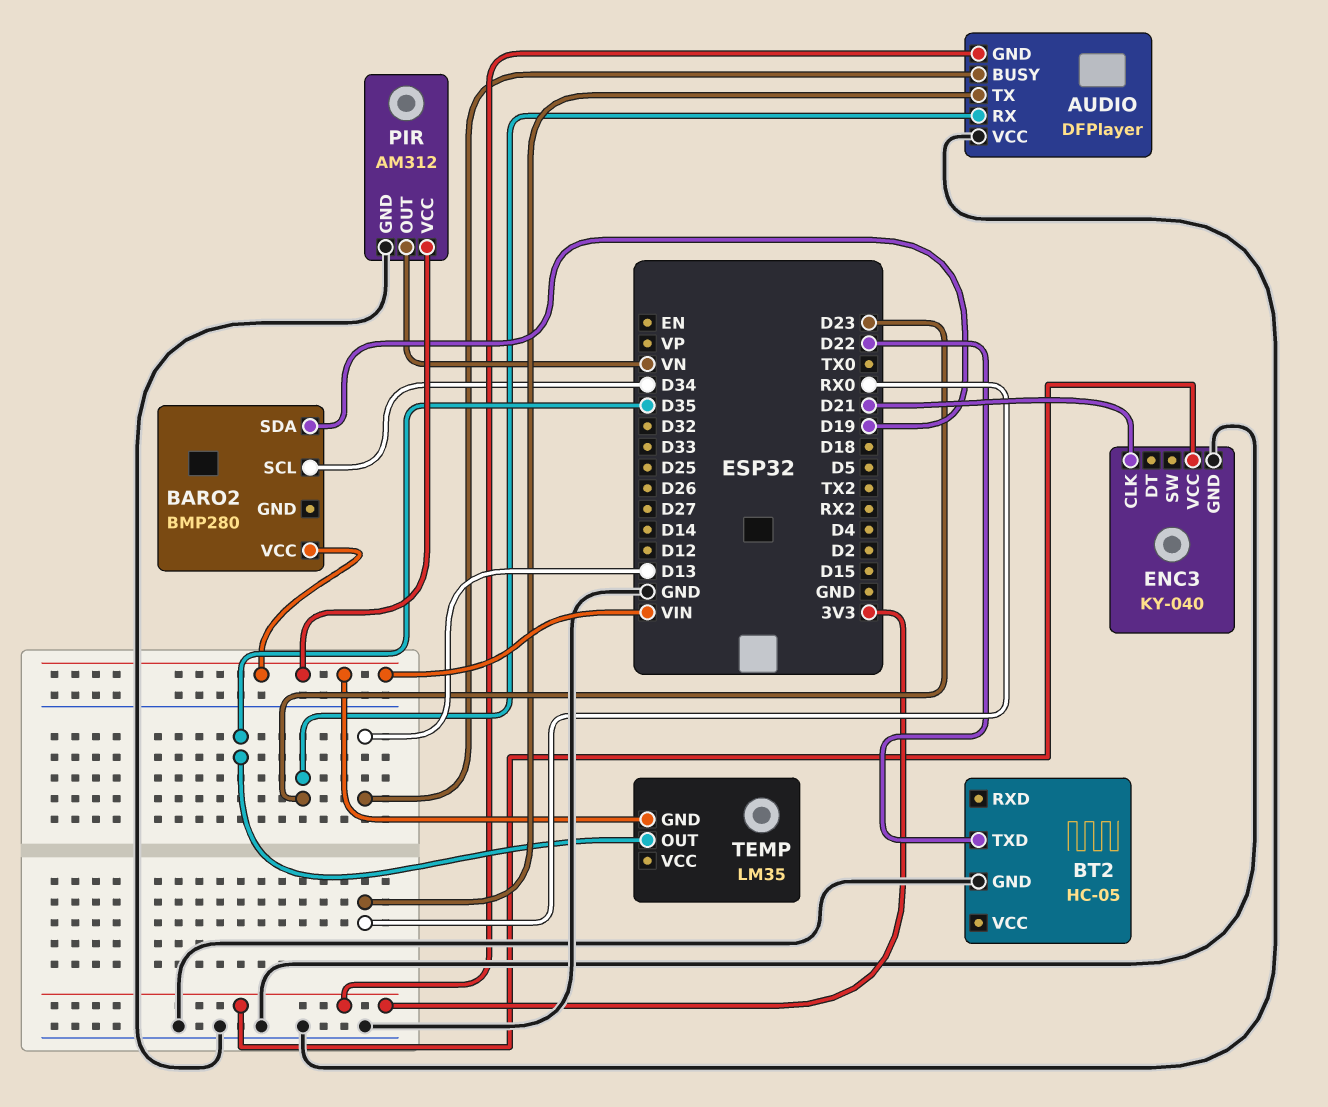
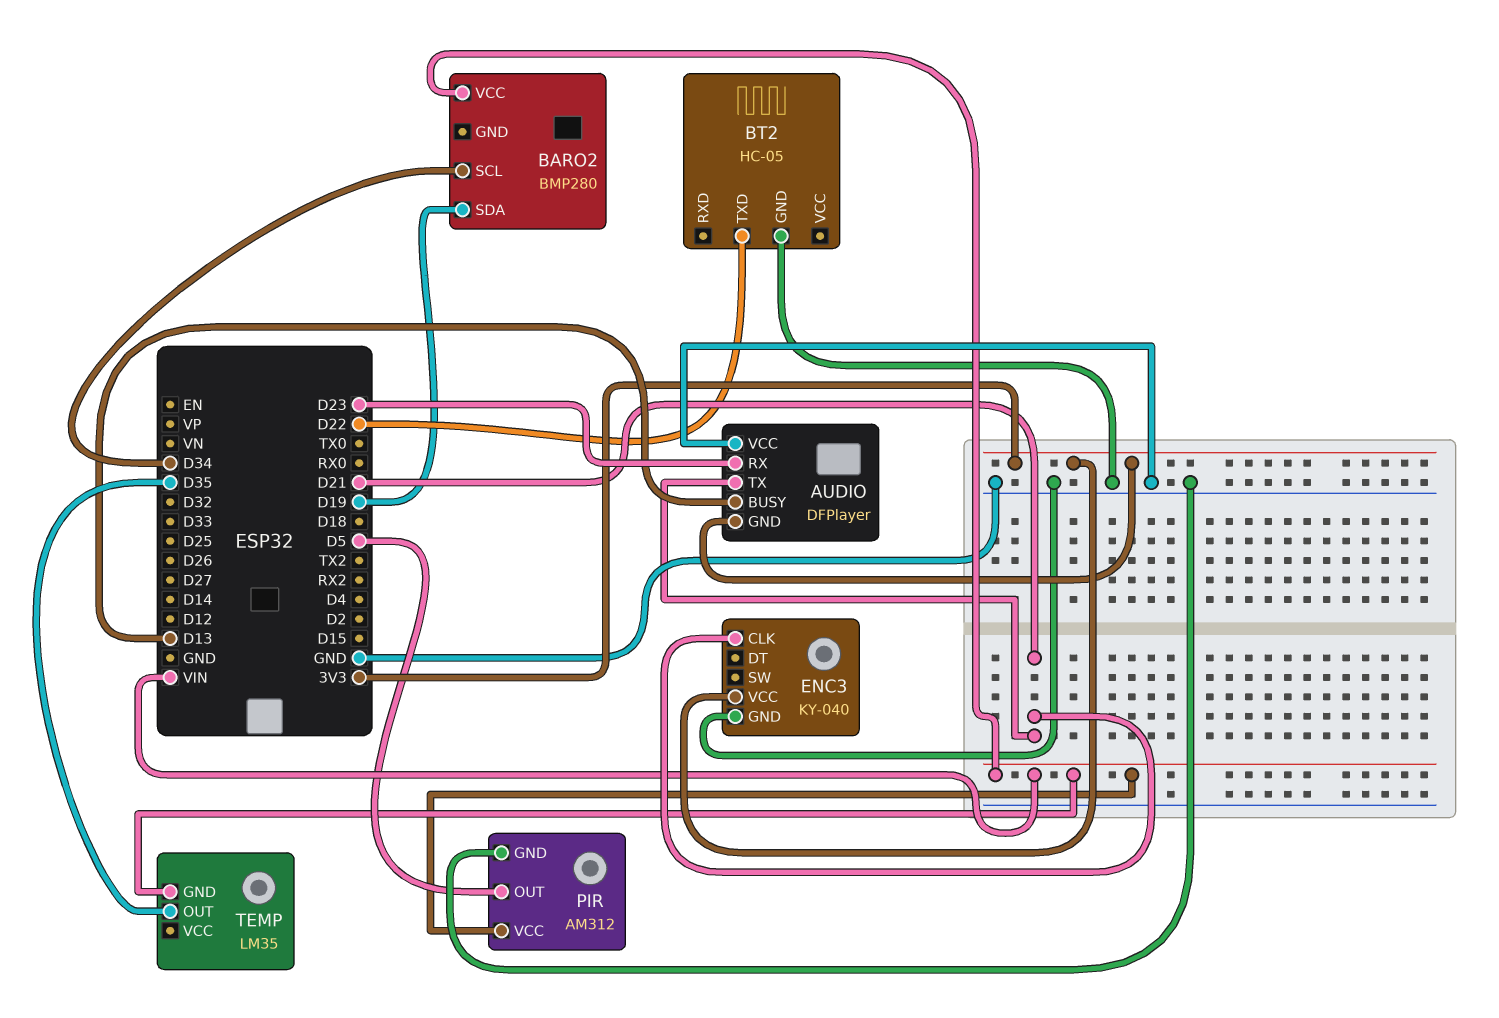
AUDIO pin TX: RX0 -> D21
PIR pin OUT: VN -> D5

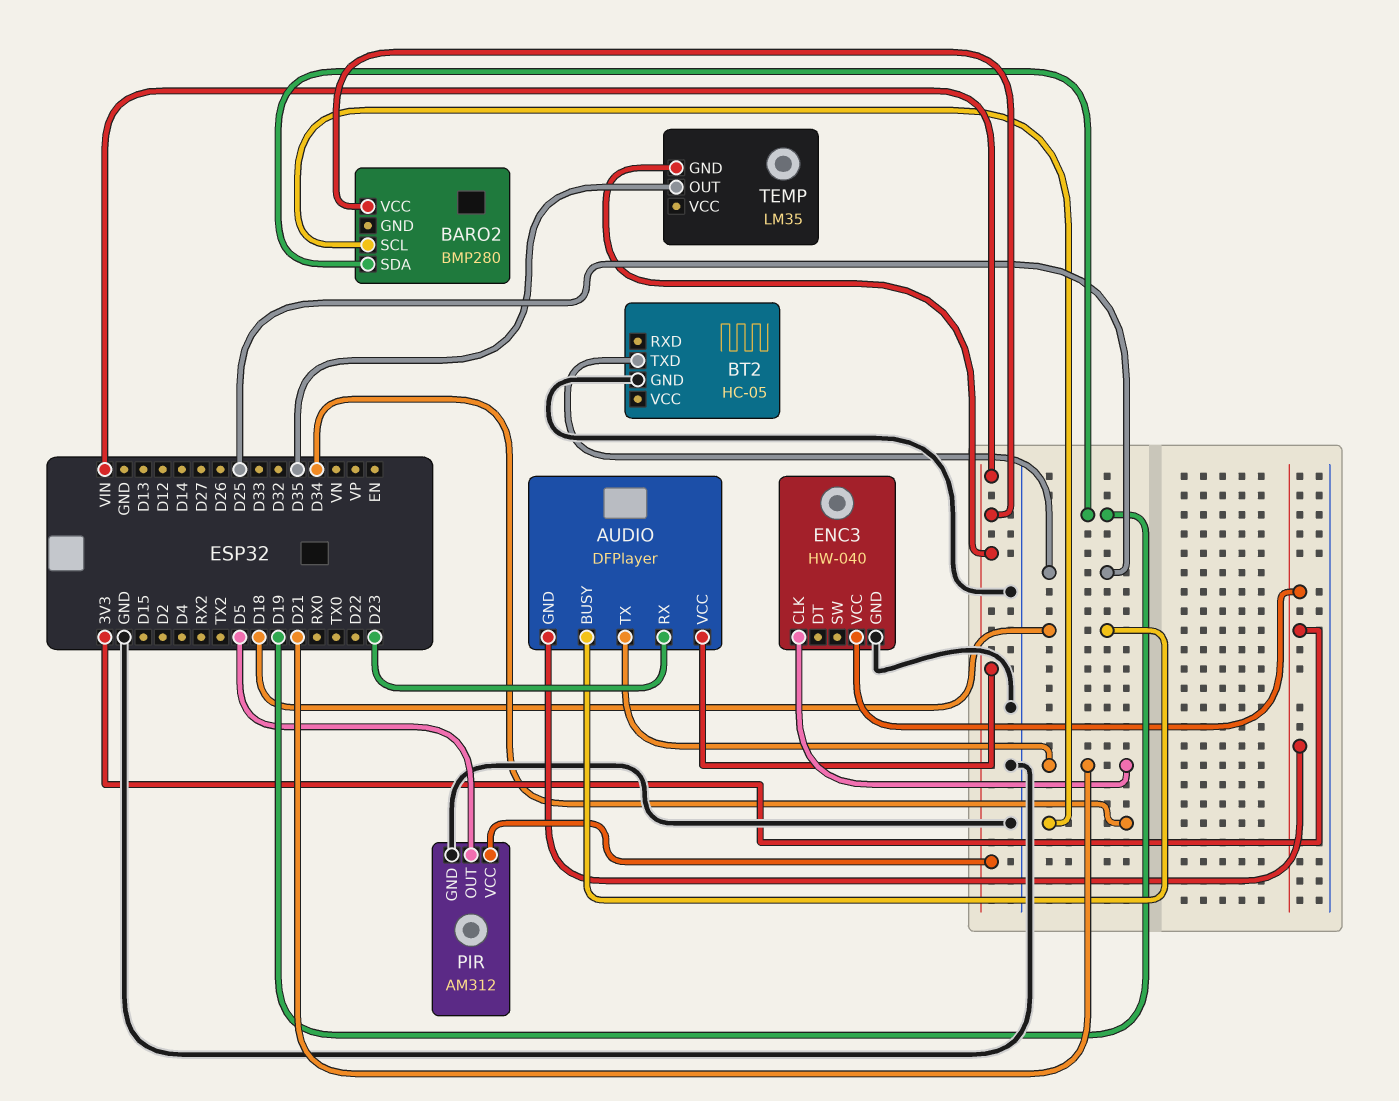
AUDIO pin BUSY: D13 -> D18
AUDIO pin VCC: GND -> VIN
BT2 pin TXD: D22 -> D25
ENC3: KY-040 -> HW-040

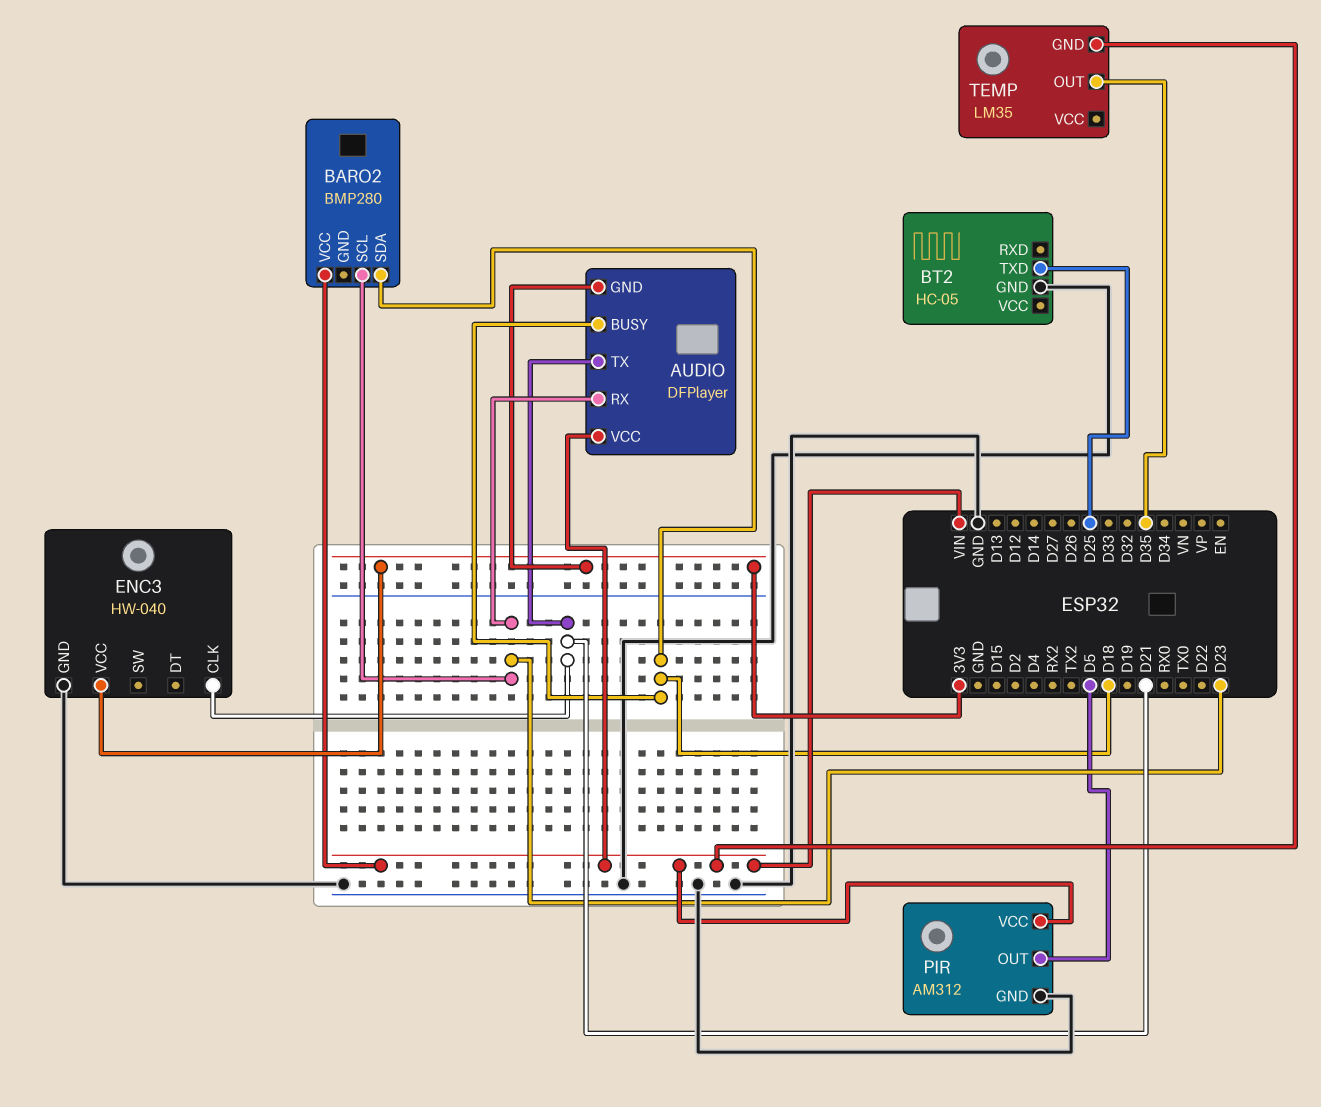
BARO2 pin SCL: D34 -> D23
BARO2 pin SDA: D19 -> D18

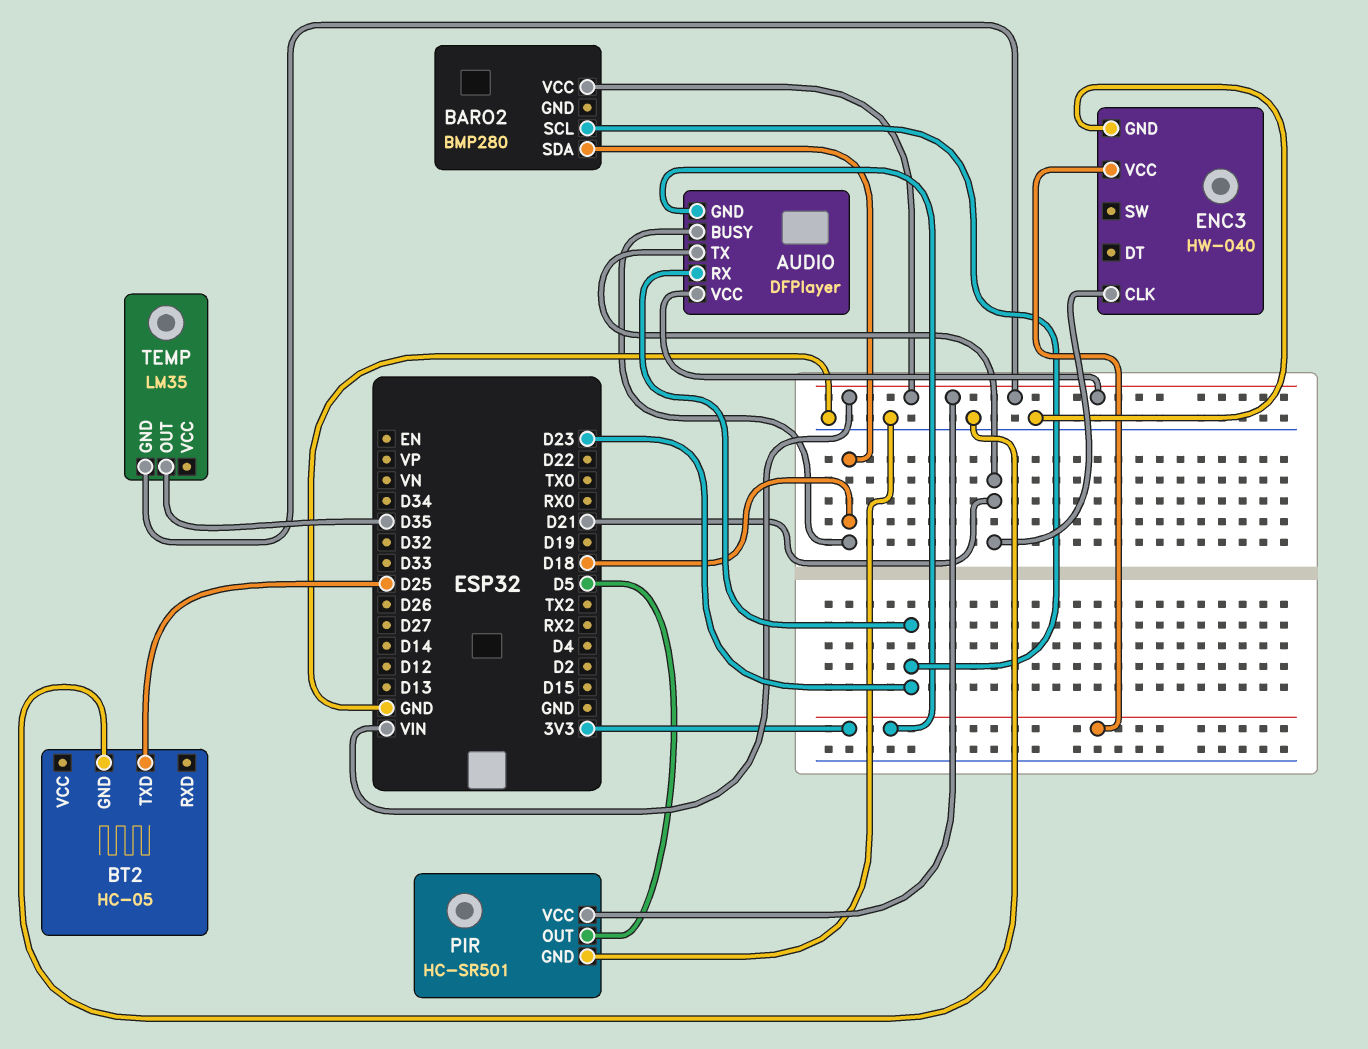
PIR: AM312 -> HC-SR501

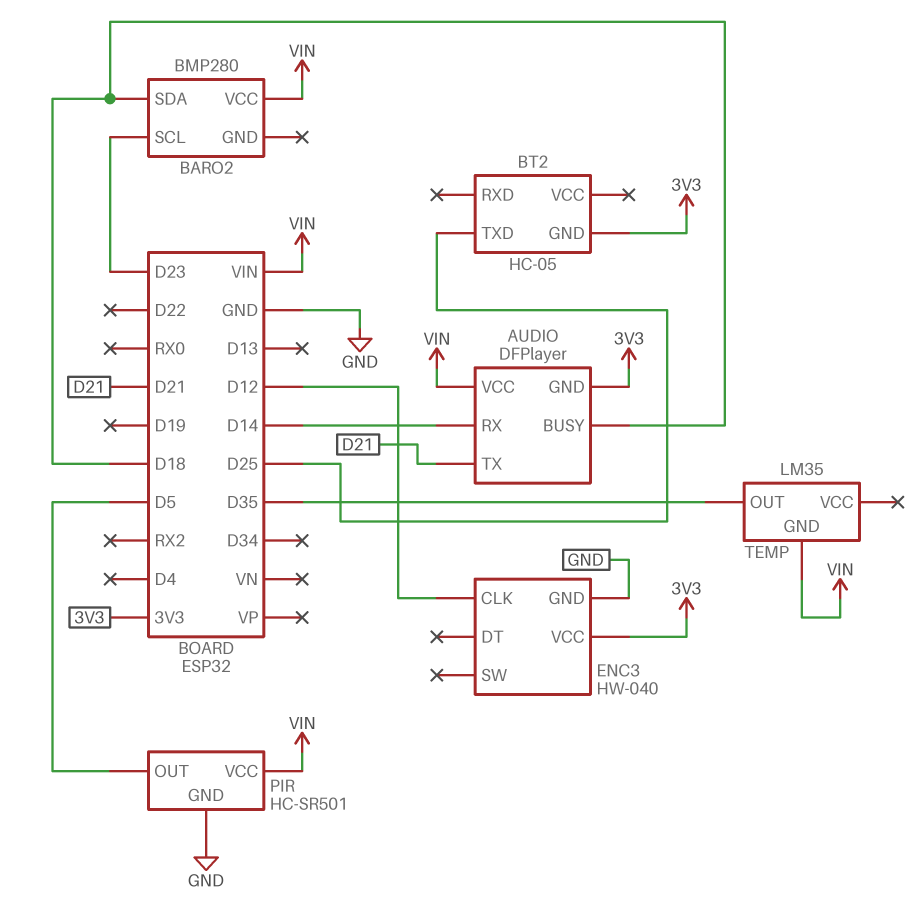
AUDIO pin RX: D23 -> D14
BT2 pin GND: GND -> 3V3
ENC3 pin CLK: D21 -> D12

